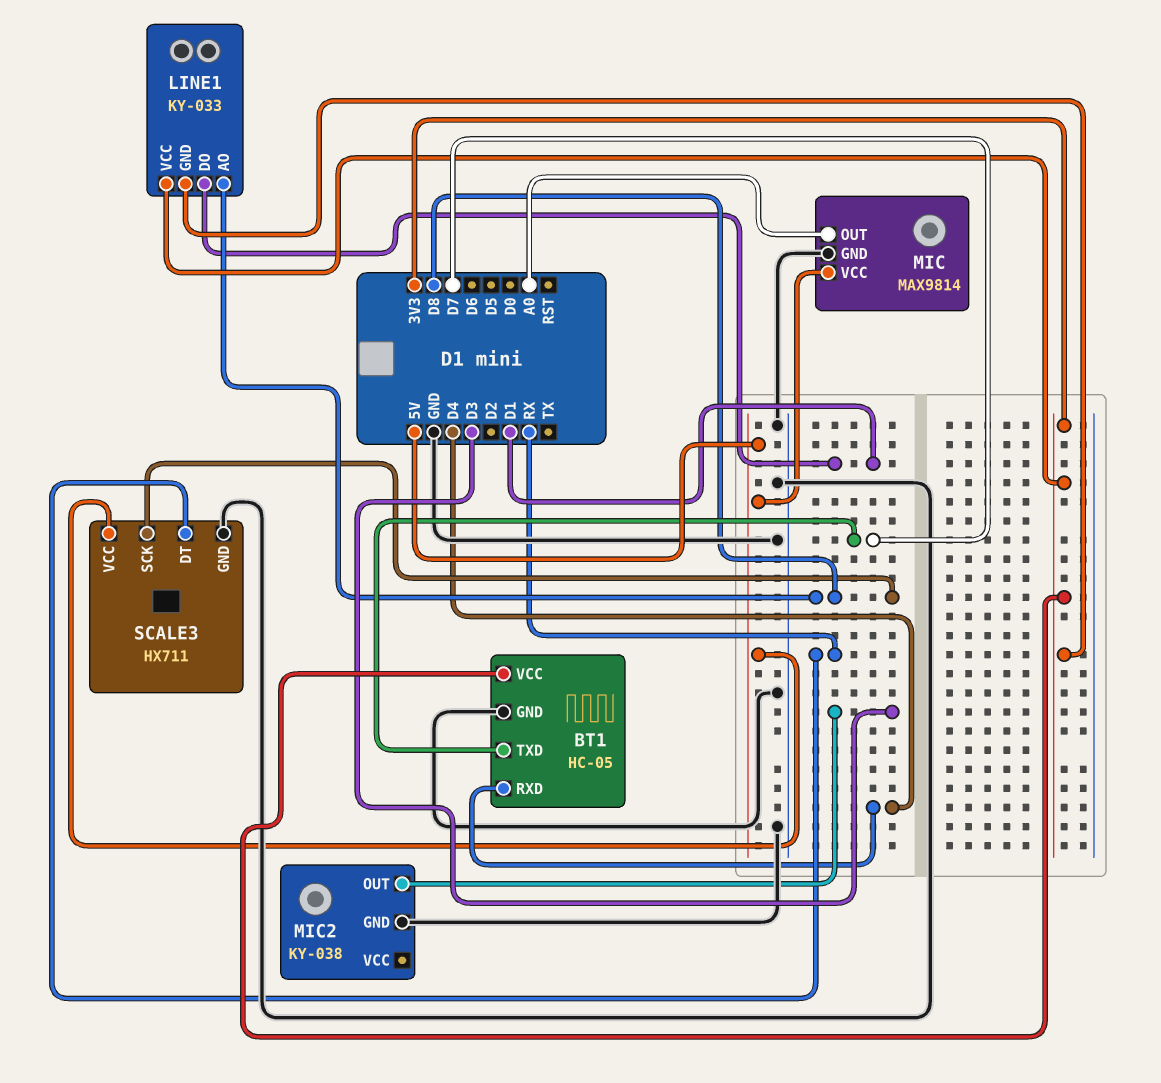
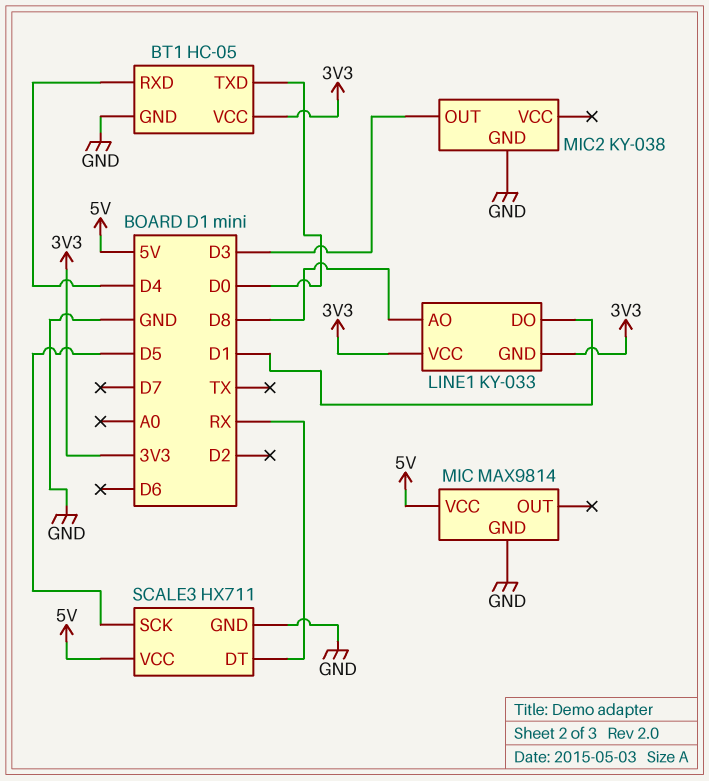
BT1 pin TXD: D7 -> D0
MIC pin OUT: A0 -> none
SCALE3 pin SCK: D8 -> D5

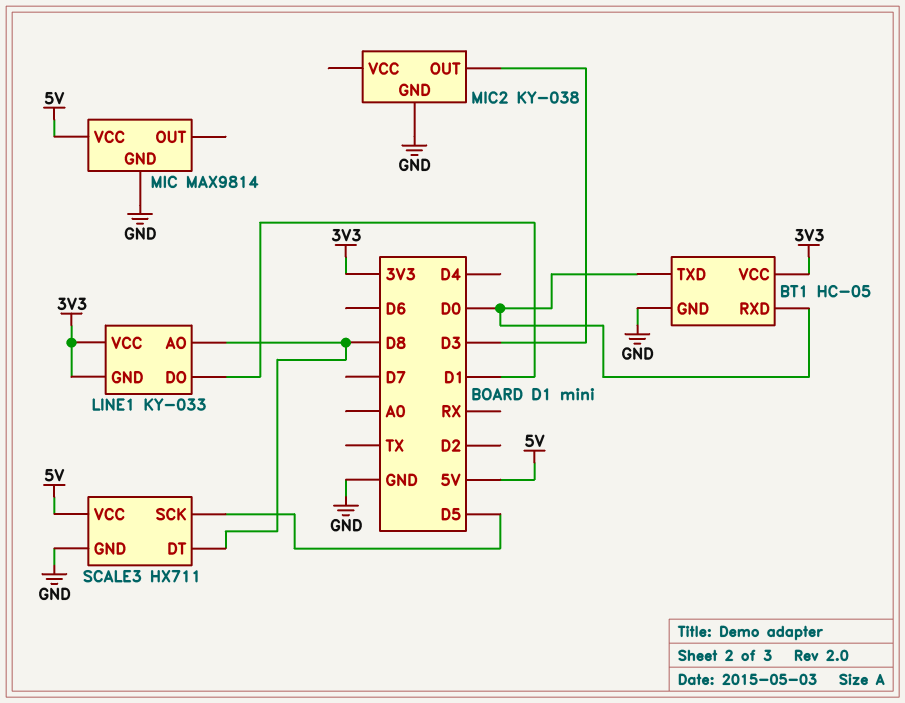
BT1 pin RXD: D4 -> D0
SCALE3 pin DT: RX -> D8

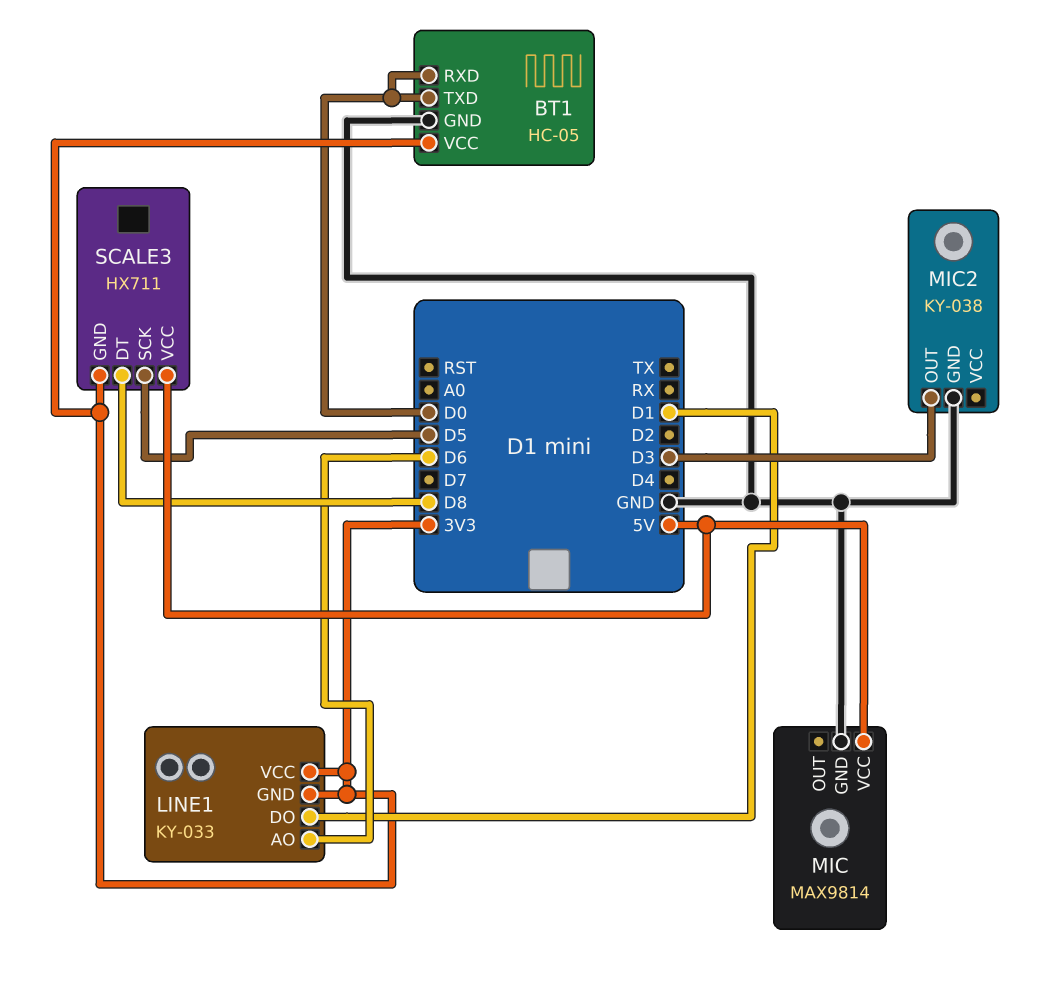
LINE1 pin AO: D8 -> D6
SCALE3 pin GND: GND -> 3V3

